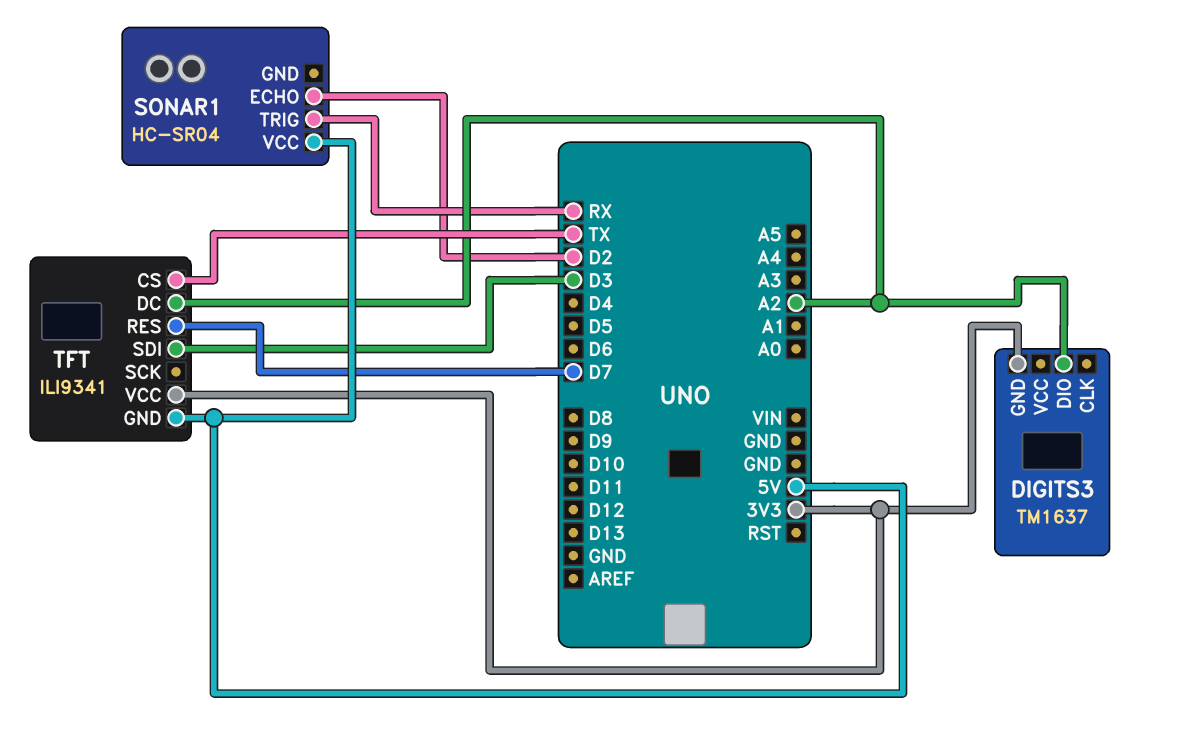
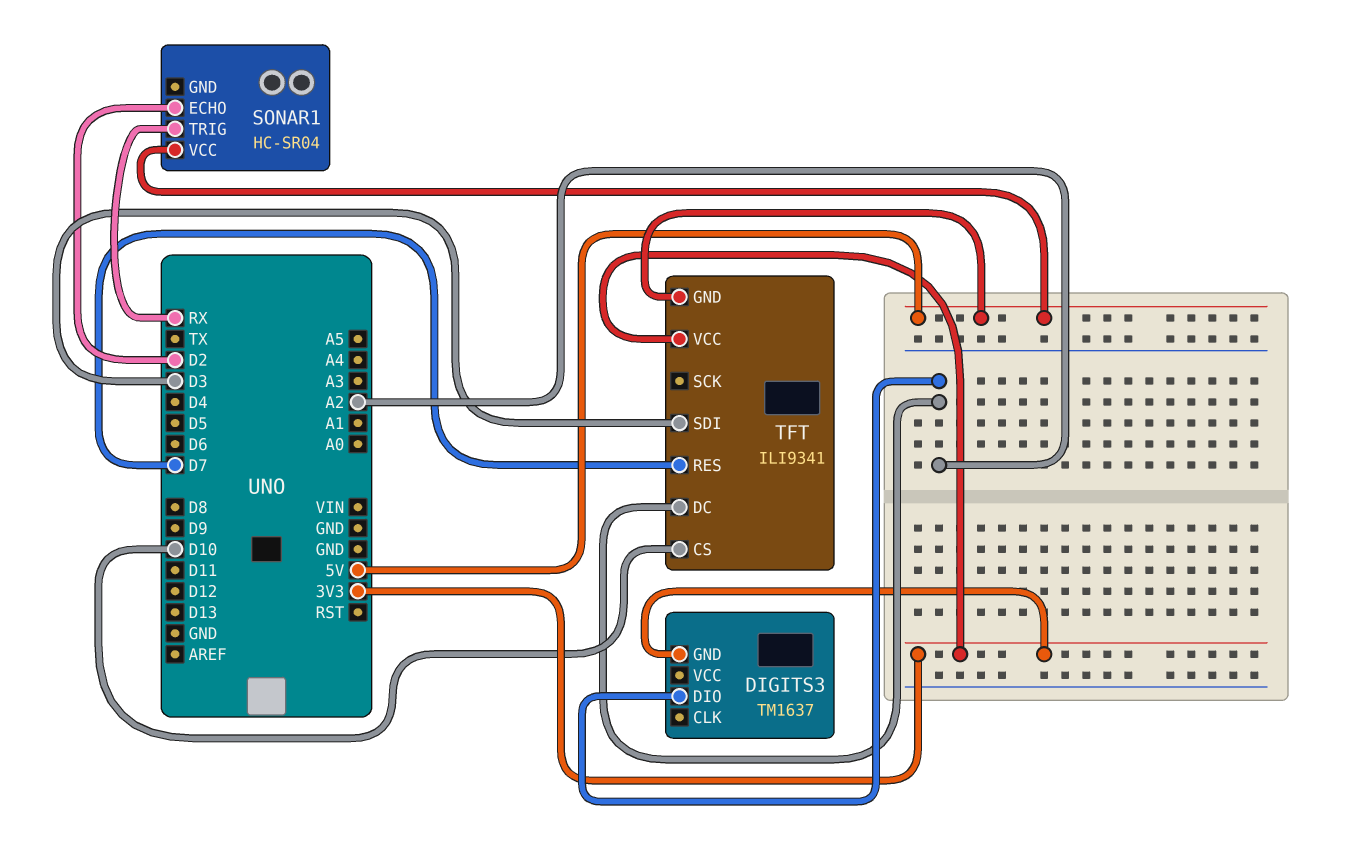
TFT pin CS: TX -> D10

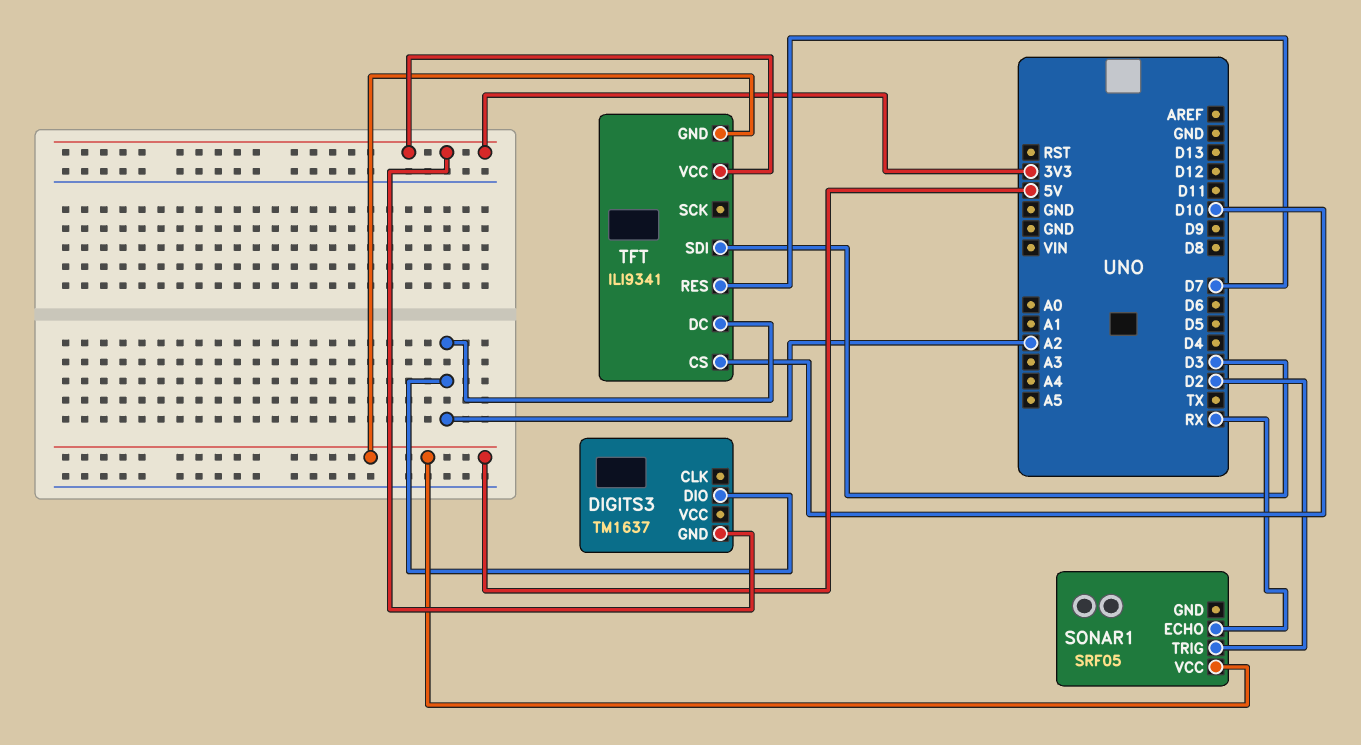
SONAR1: HC-SR04 -> SRF05
SONAR1 pin ECHO: D2 -> RX
SONAR1 pin TRIG: RX -> D2

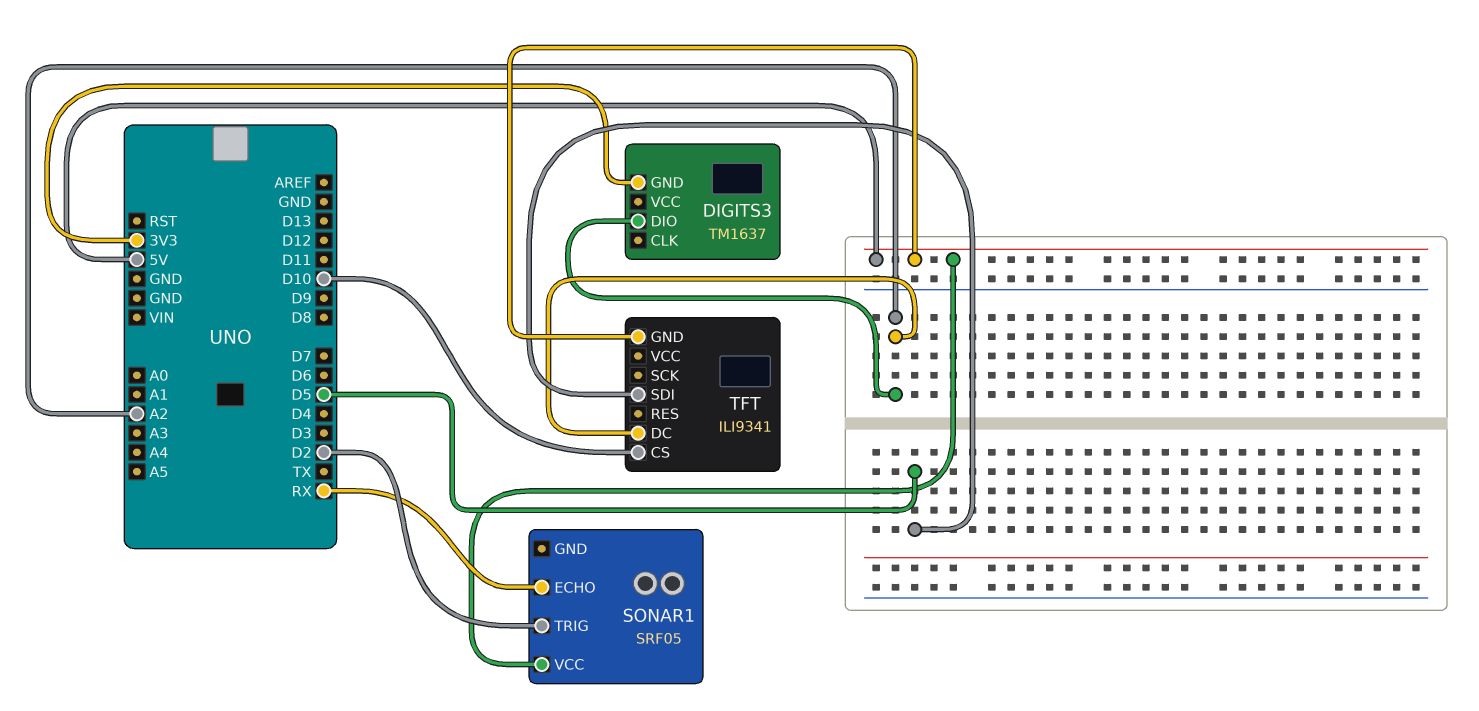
TFT pin RES: D7 -> none
TFT pin SDI: D3 -> D5
TFT pin VCC: 3V3 -> none

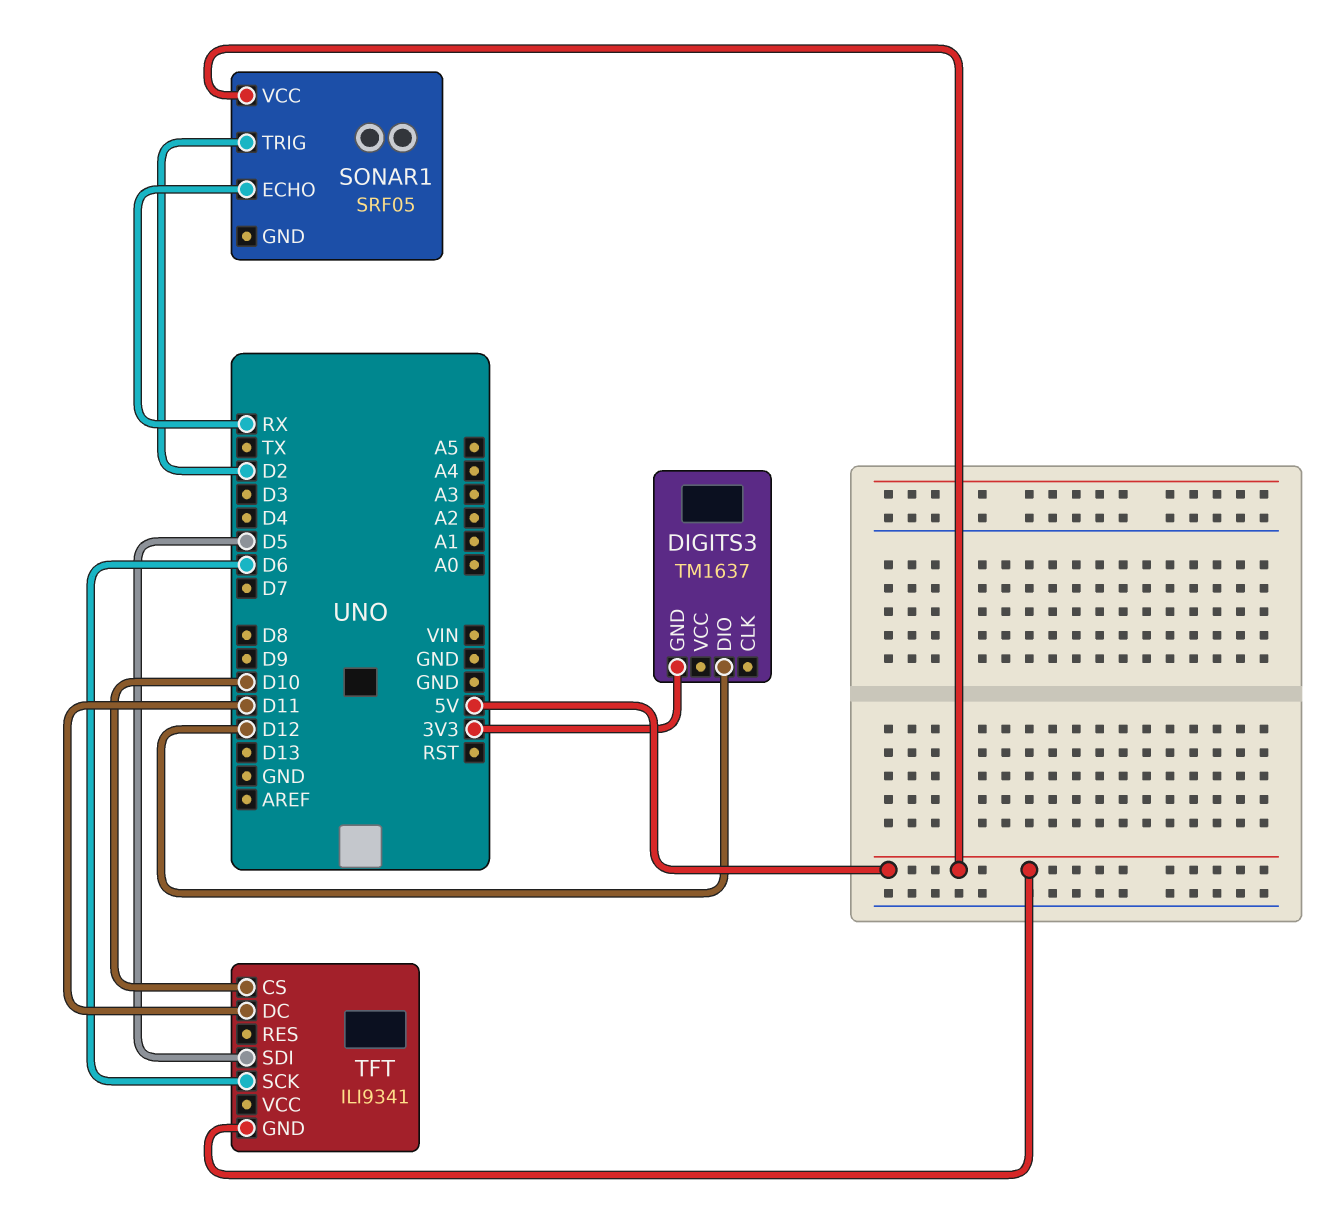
DIGITS3 pin DIO: A2 -> D12
TFT pin DC: A2 -> D11
TFT pin SCK: none -> D6

